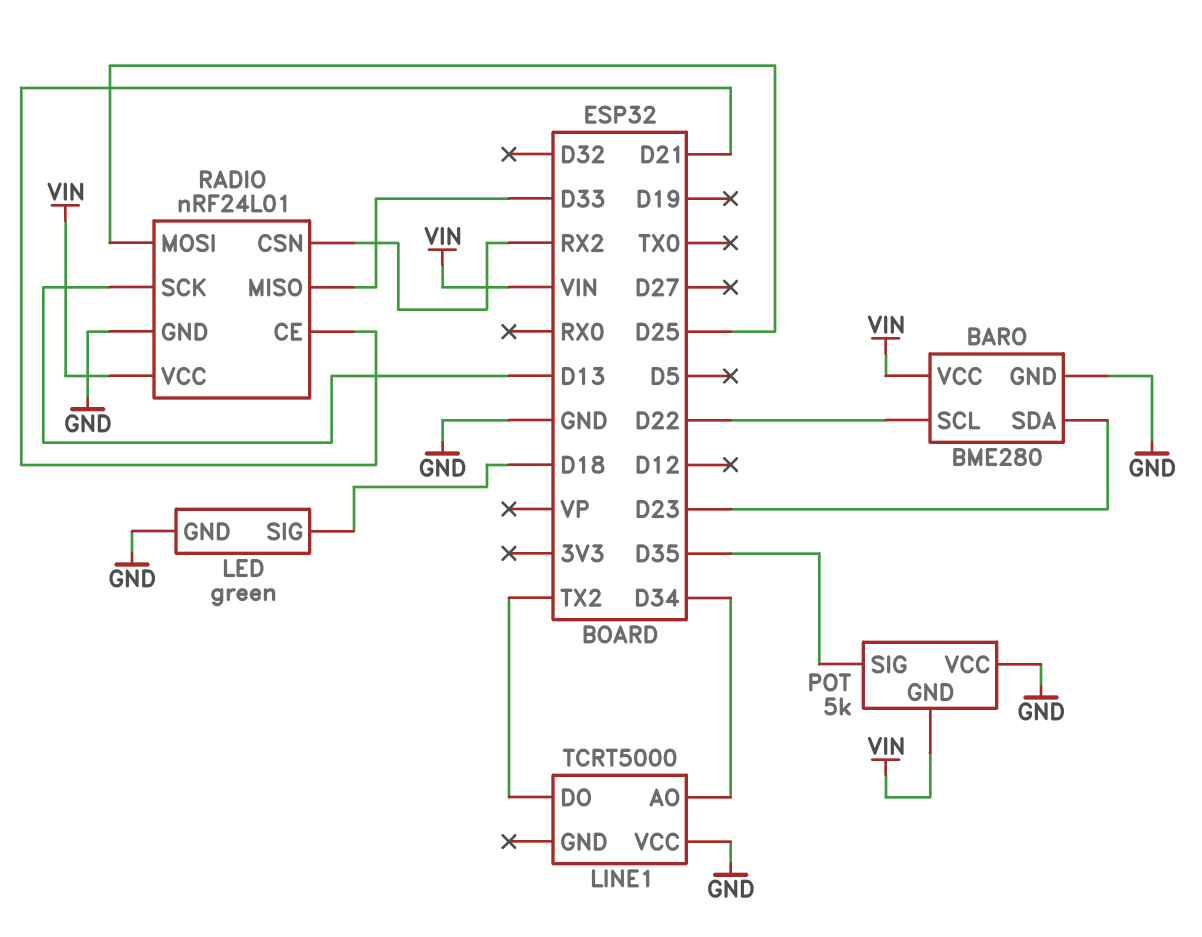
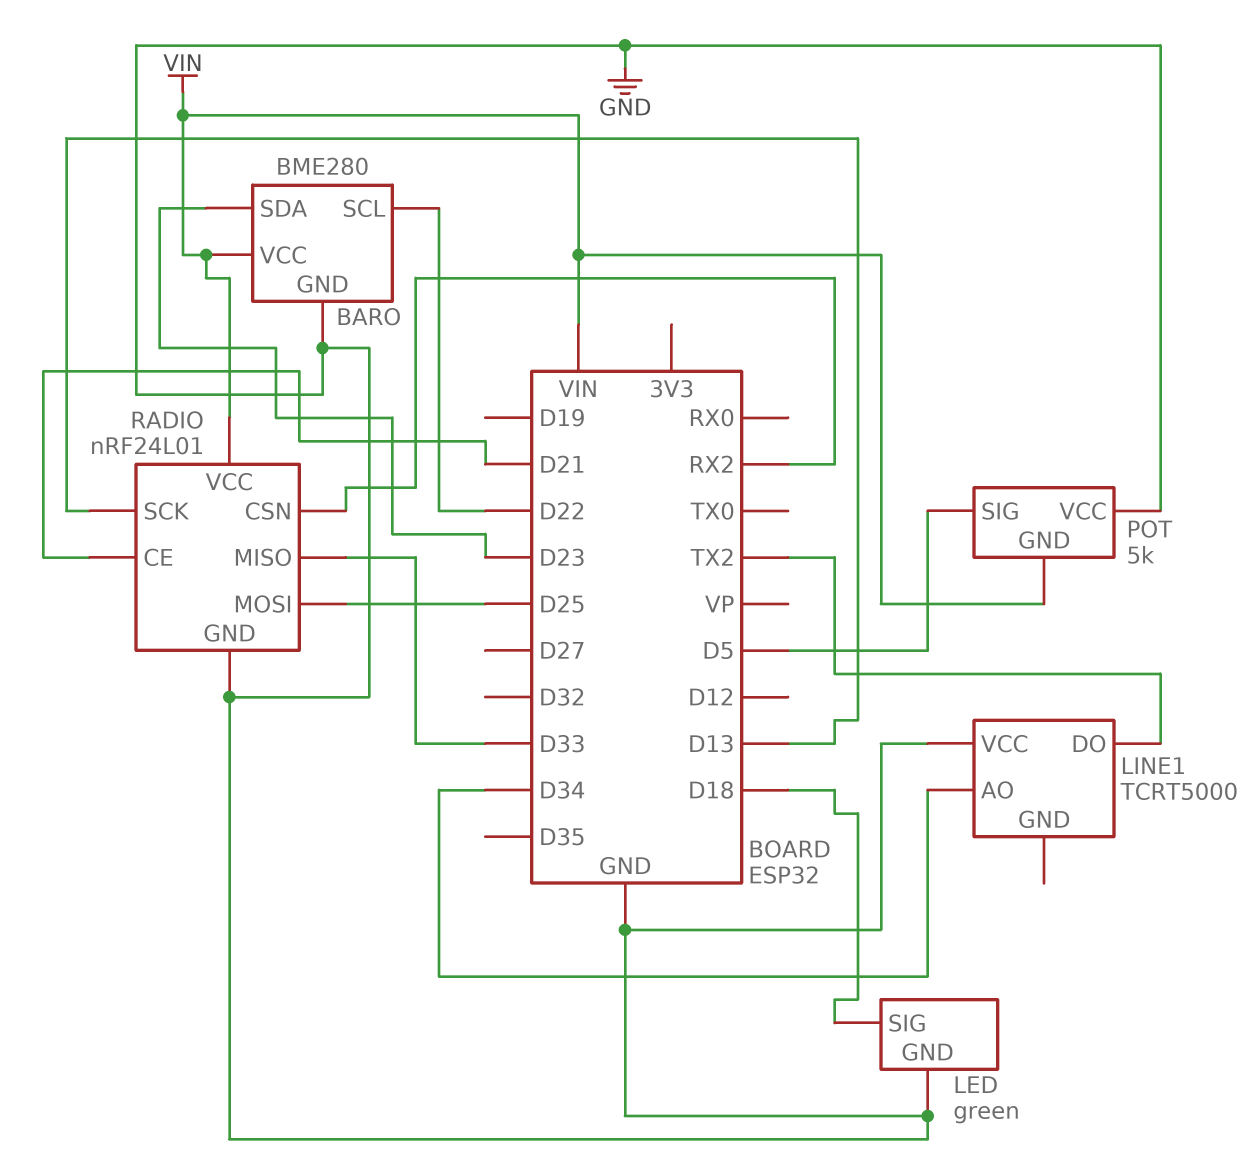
POT pin SIG: D35 -> D5

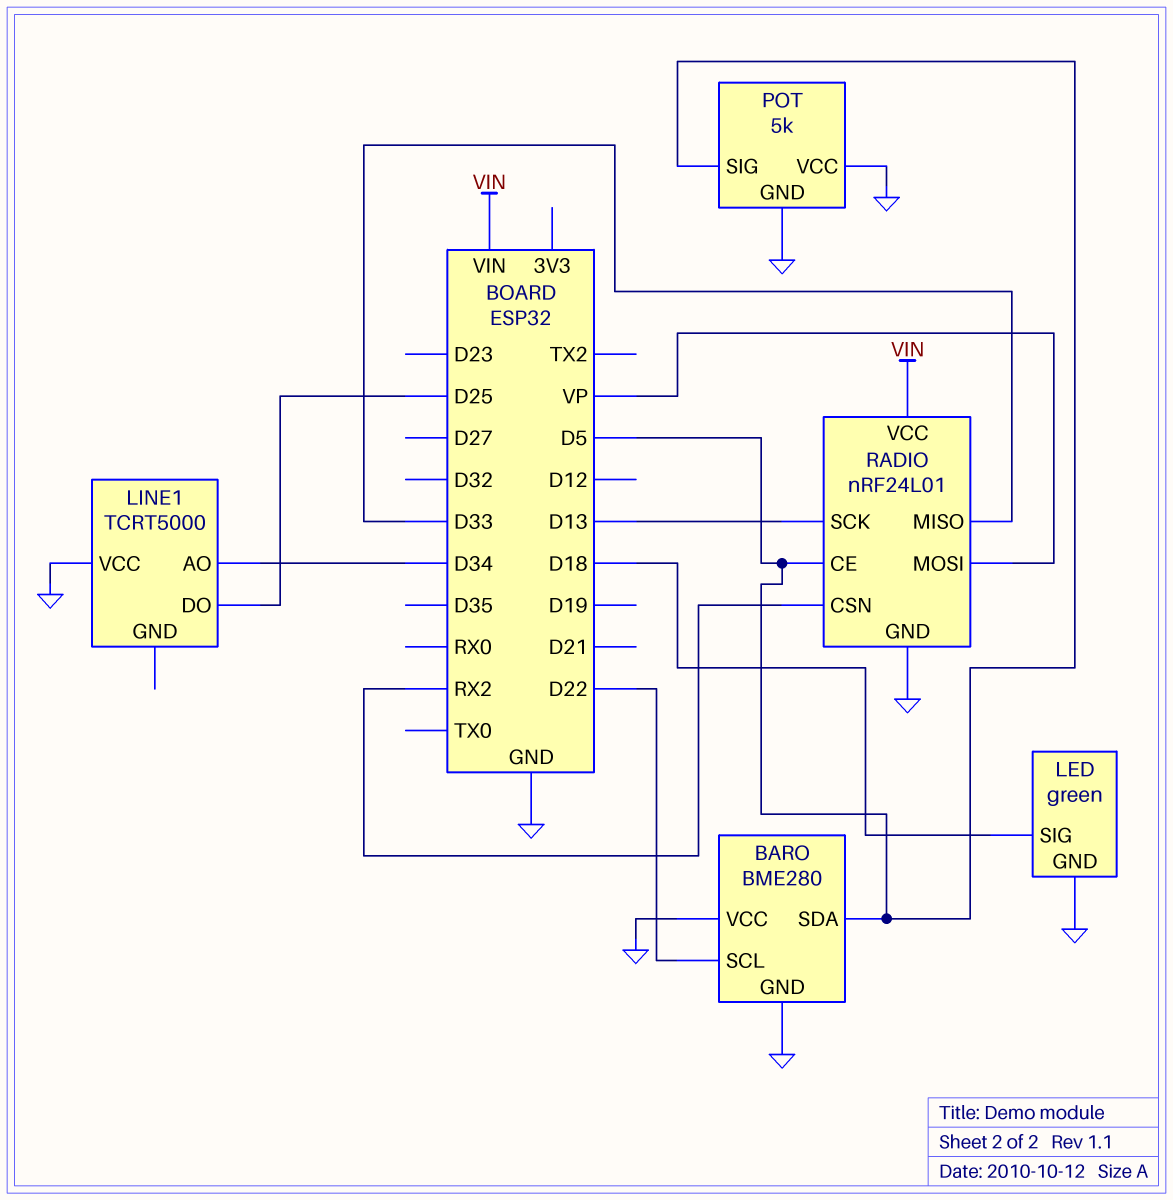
BARO pin SDA: D23 -> D5
BARO pin VCC: VIN -> GND
LINE1 pin DO: TX2 -> D25
POT pin GND: VIN -> GND
RADIO pin CE: D21 -> D5
RADIO pin MOSI: D25 -> VP

